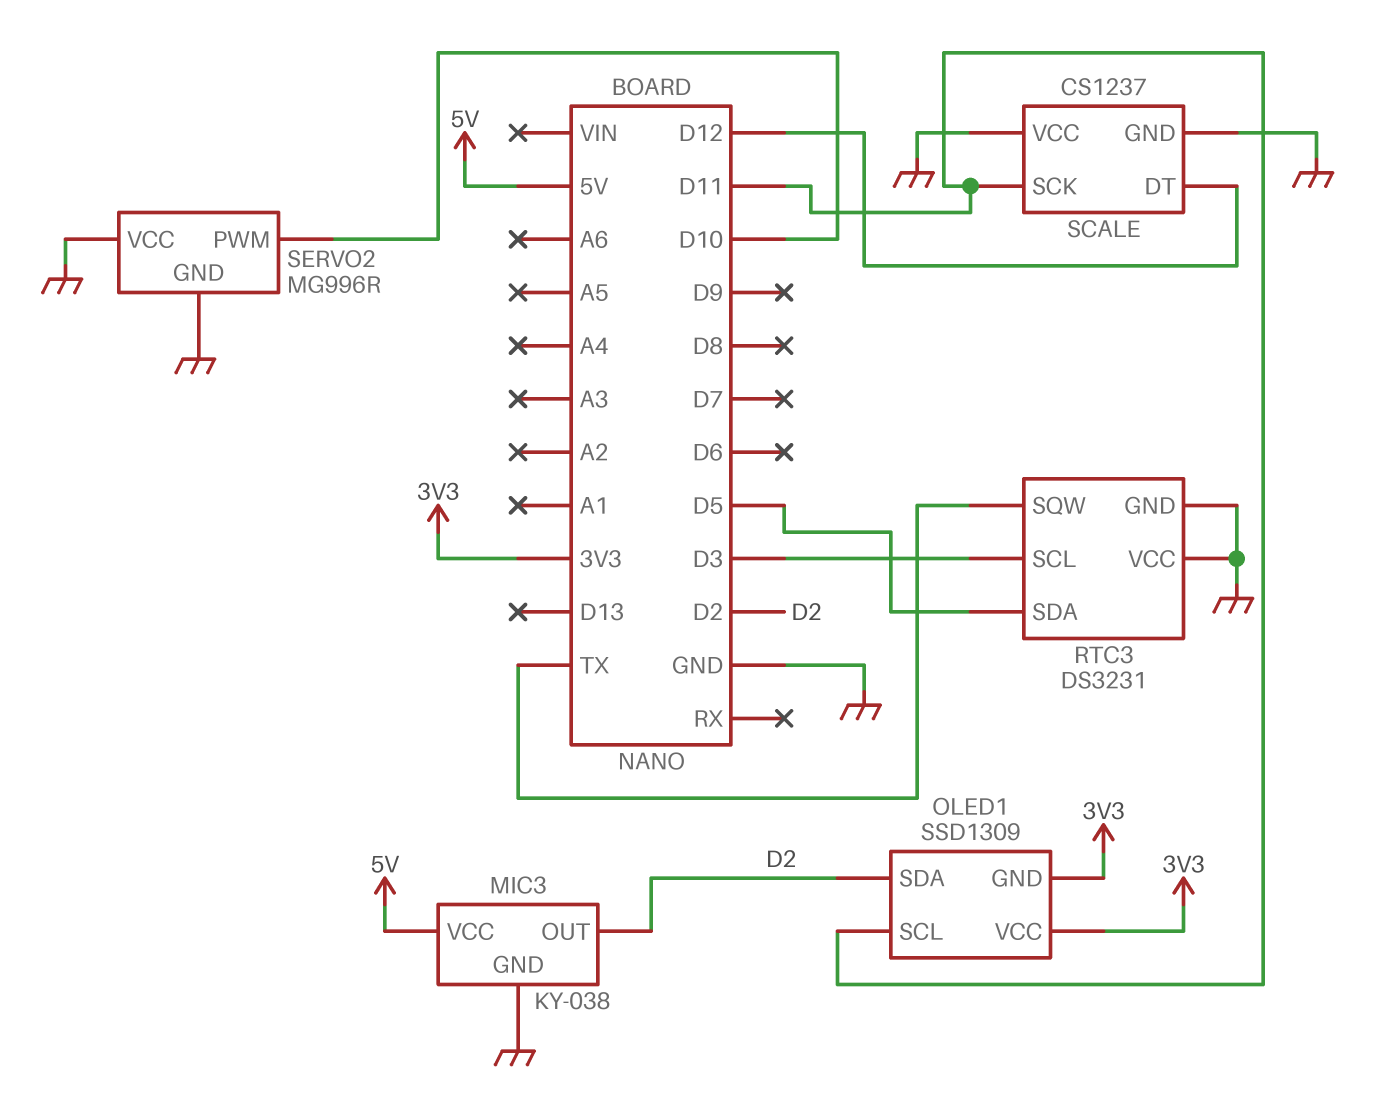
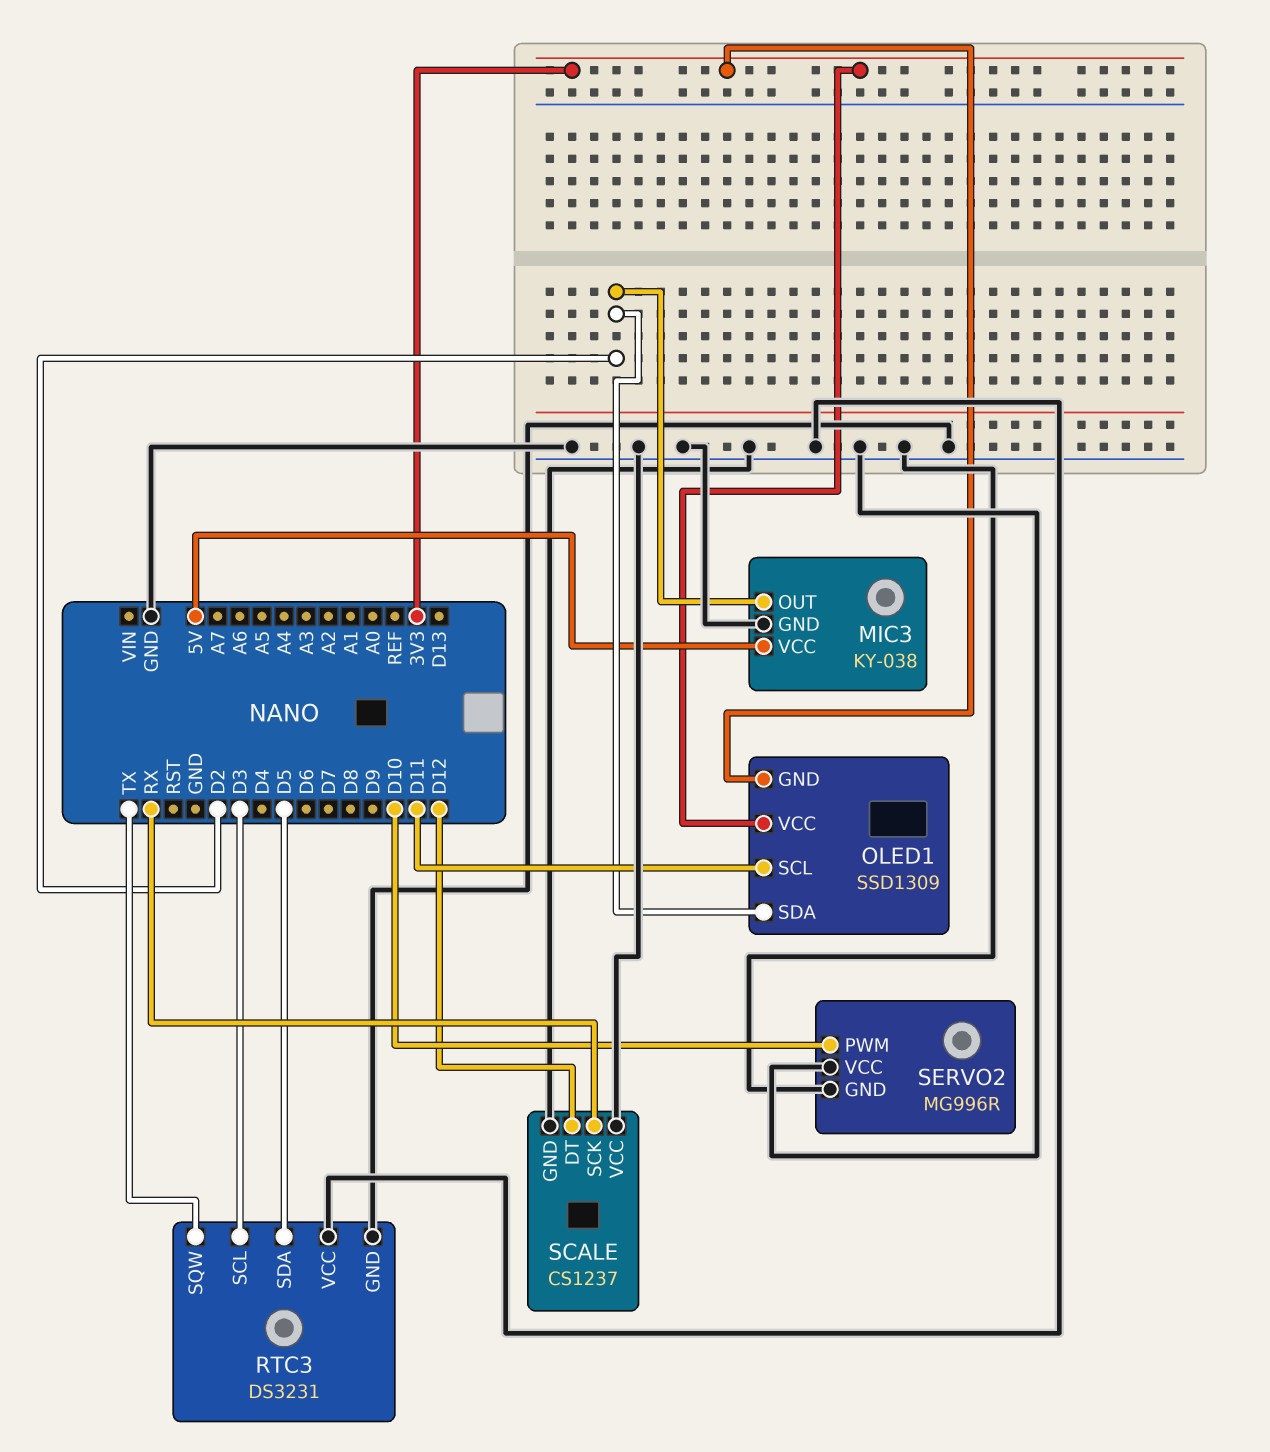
SCALE pin SCK: D11 -> RX

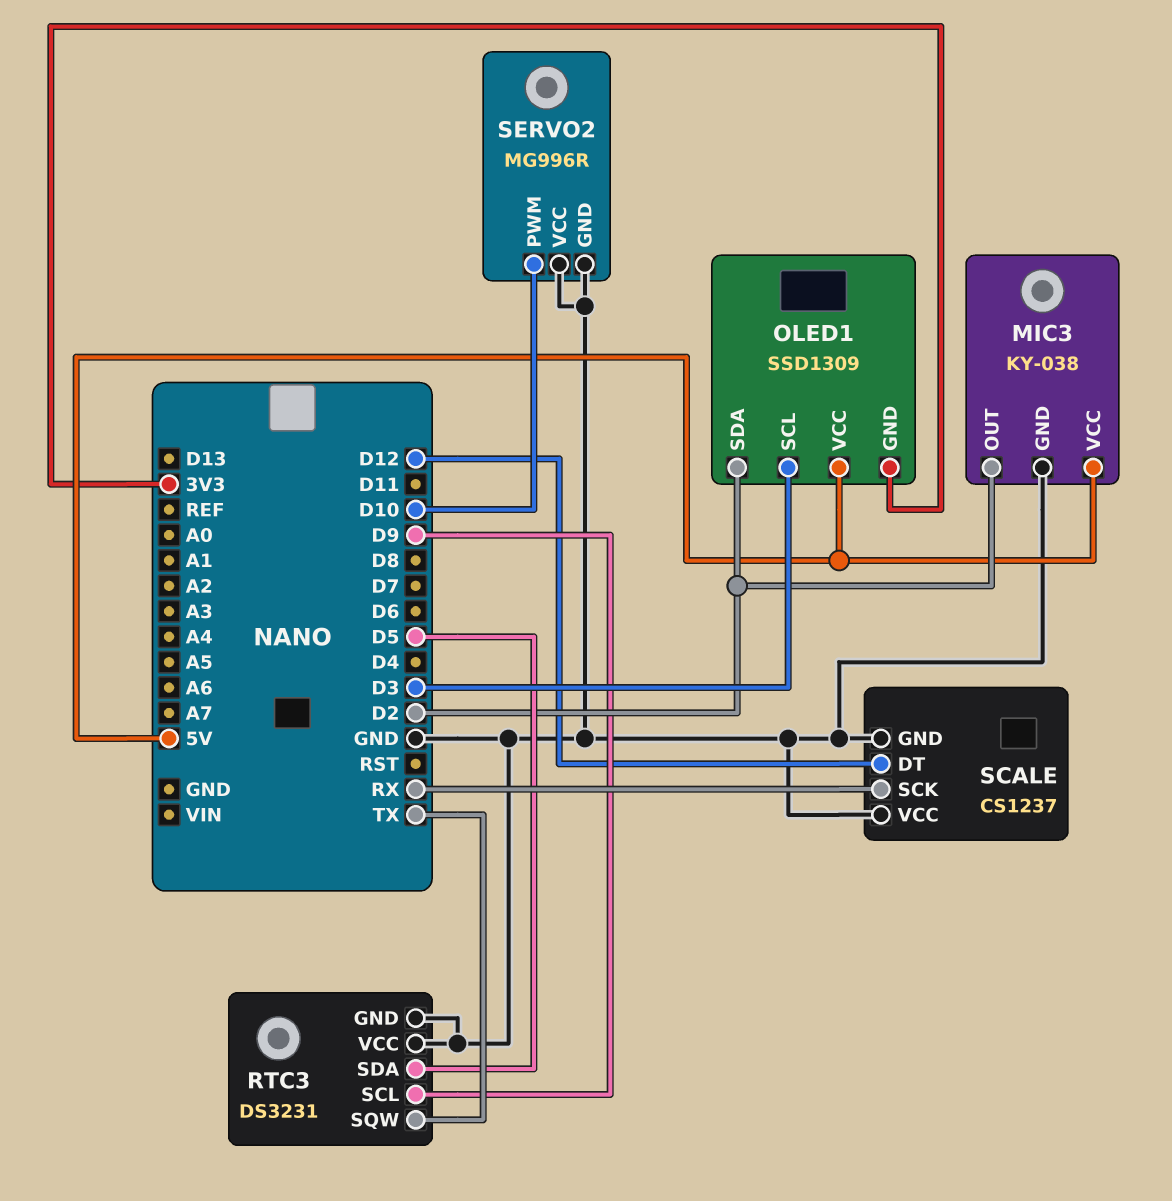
OLED1 pin SCL: D11 -> D3
OLED1 pin VCC: 3V3 -> 5V
RTC3 pin SCL: D3 -> D9

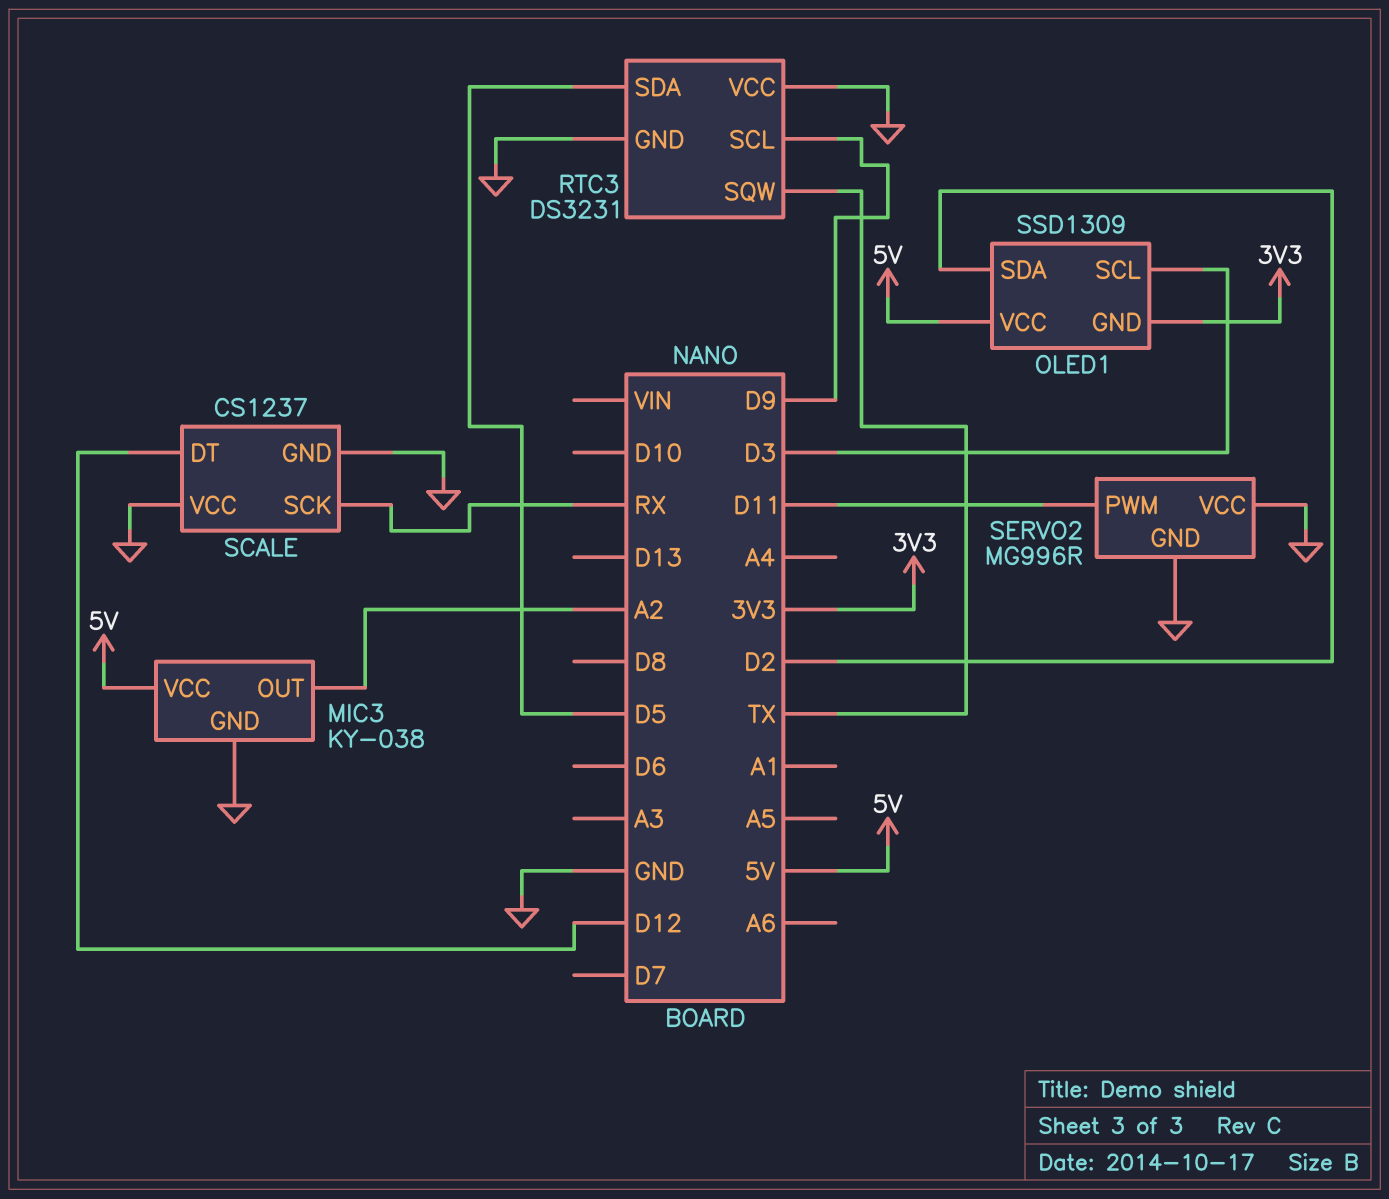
MIC3 pin OUT: D2 -> A2
SERVO2 pin PWM: D10 -> D11

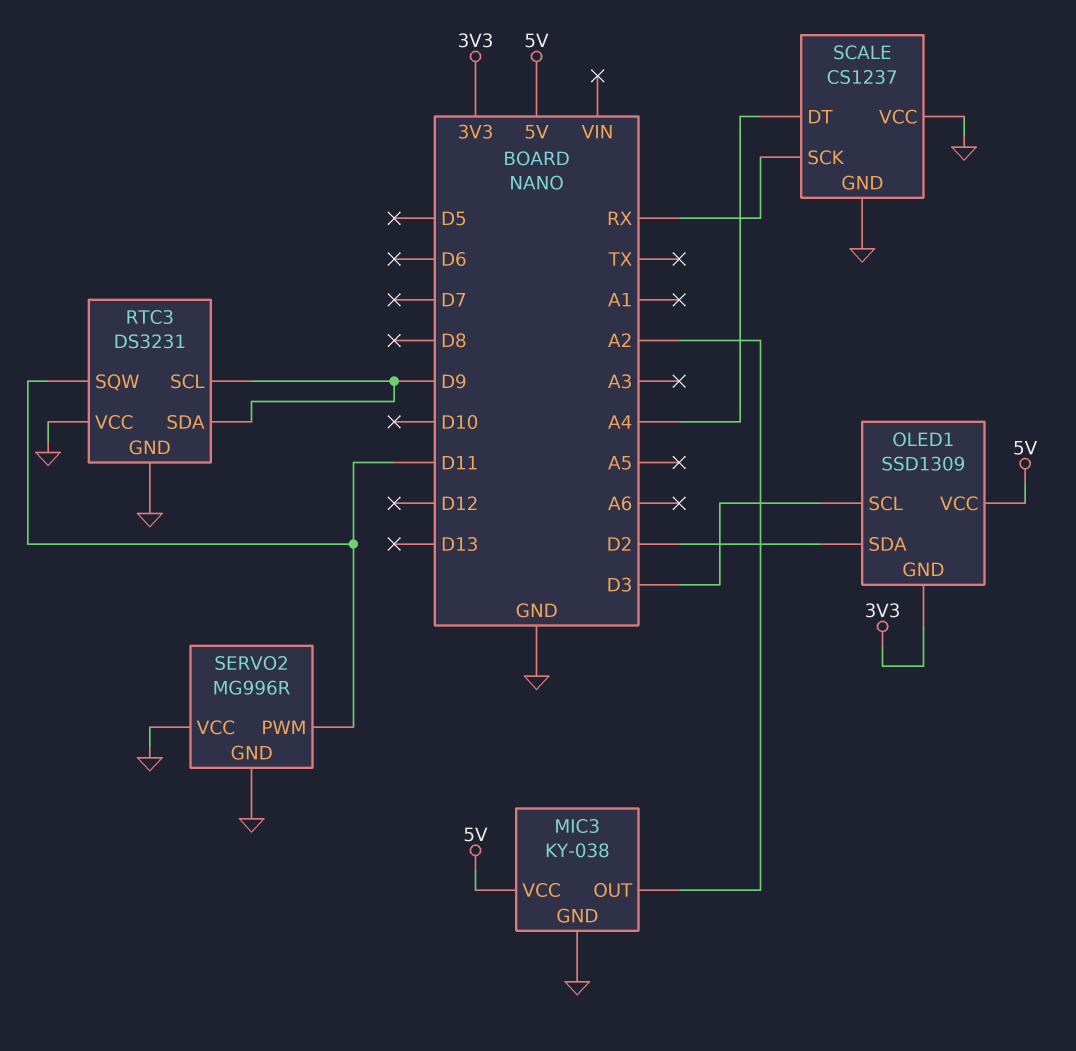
RTC3 pin SDA: D5 -> D9
RTC3 pin SQW: TX -> D11
SCALE pin DT: D12 -> A4

